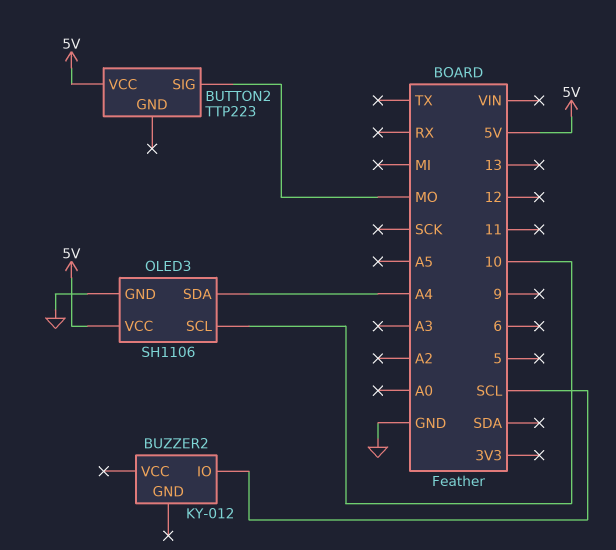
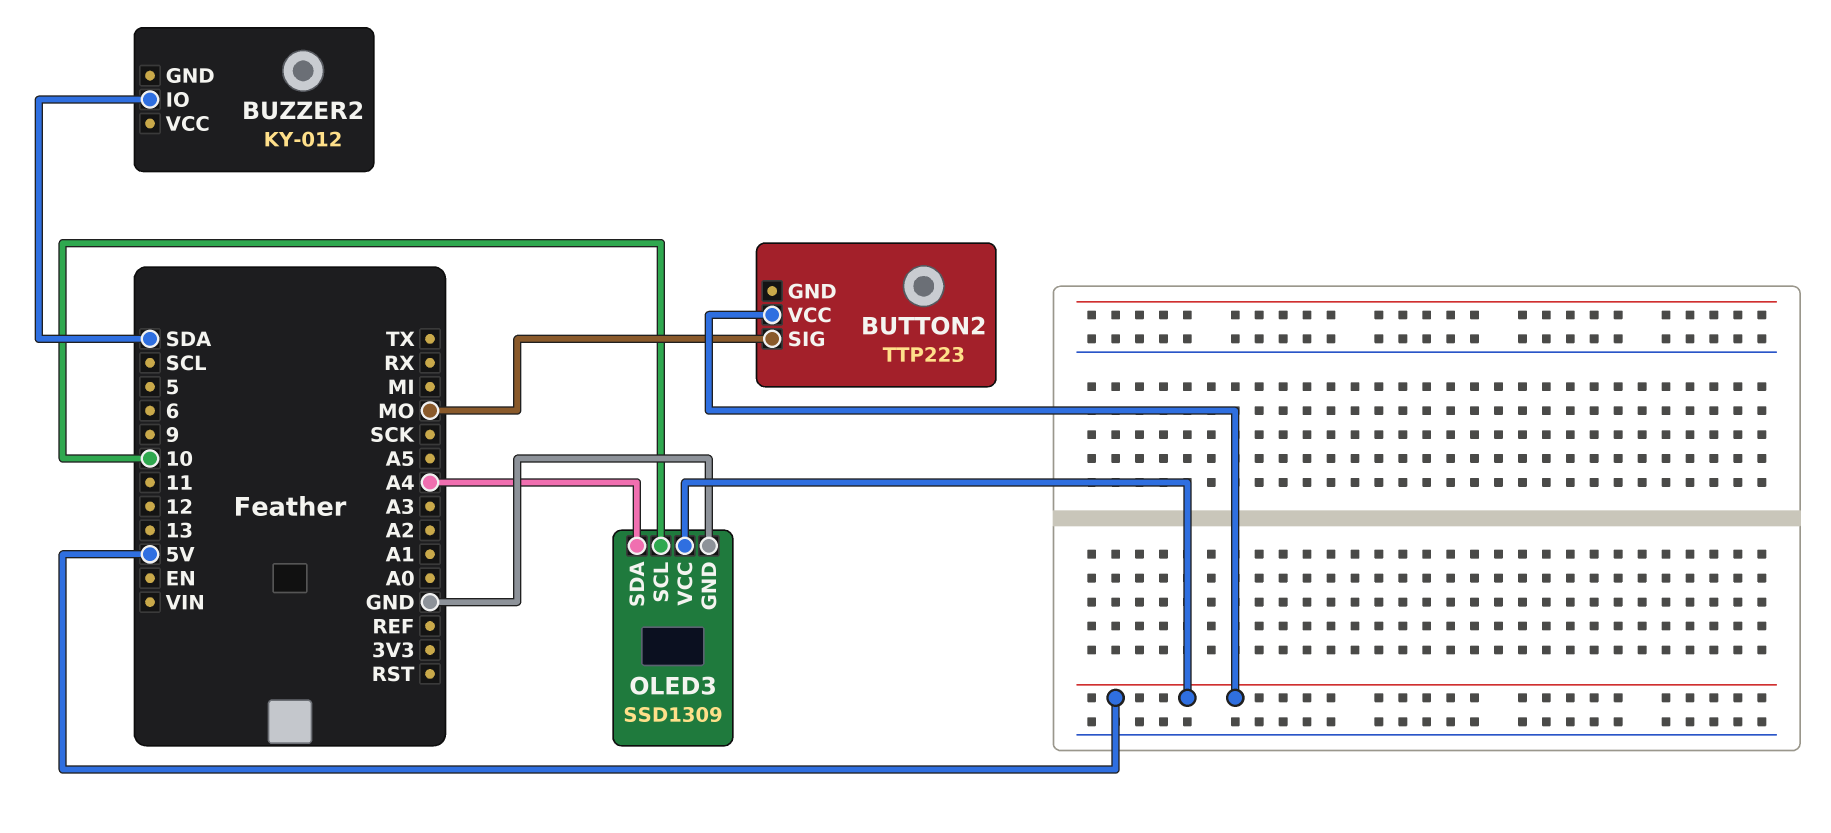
BUZZER2 pin IO: SCL -> SDA
OLED3: SH1106 -> SSD1309

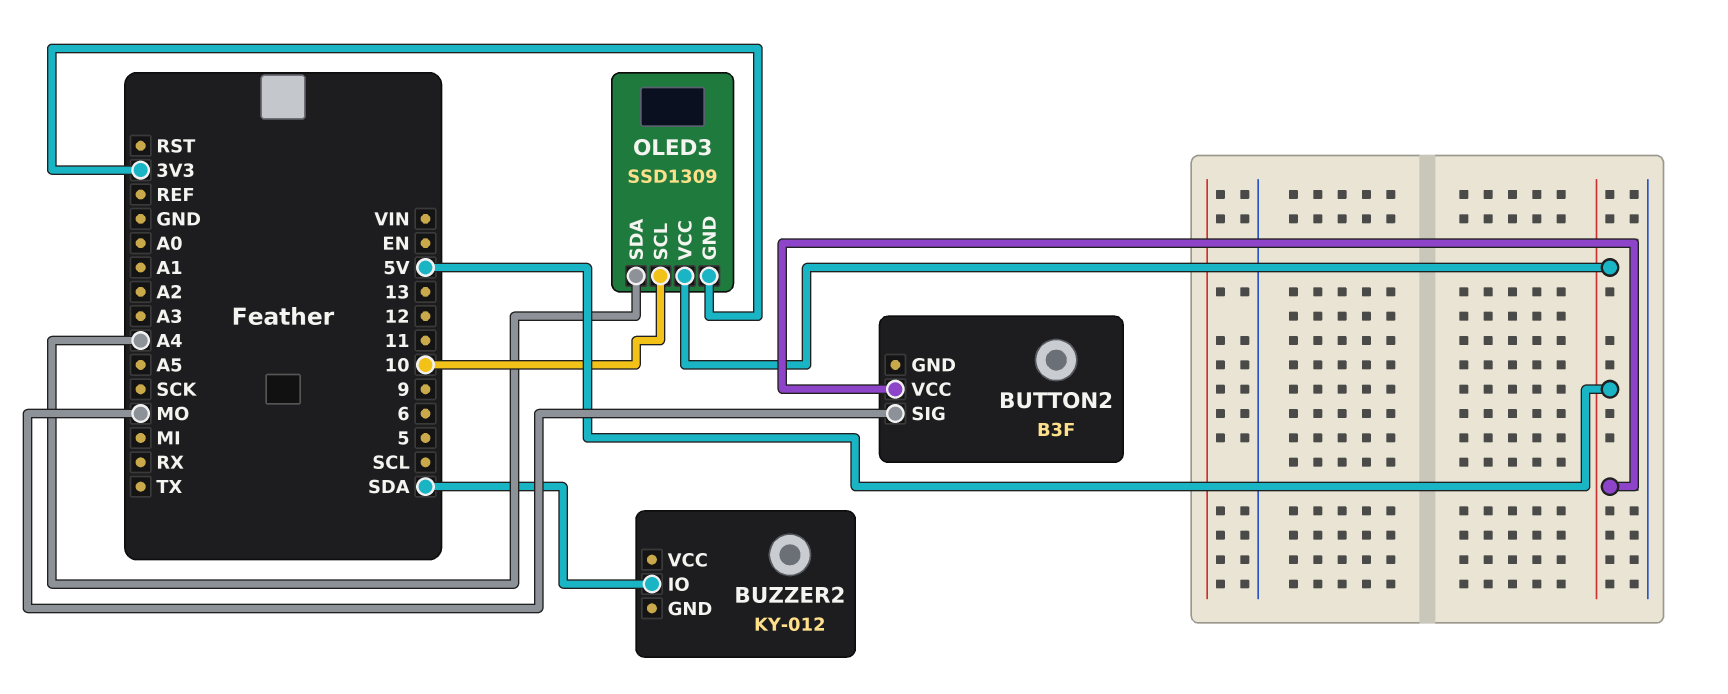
BUTTON2: TTP223 -> B3F
OLED3 pin GND: GND -> 3V3

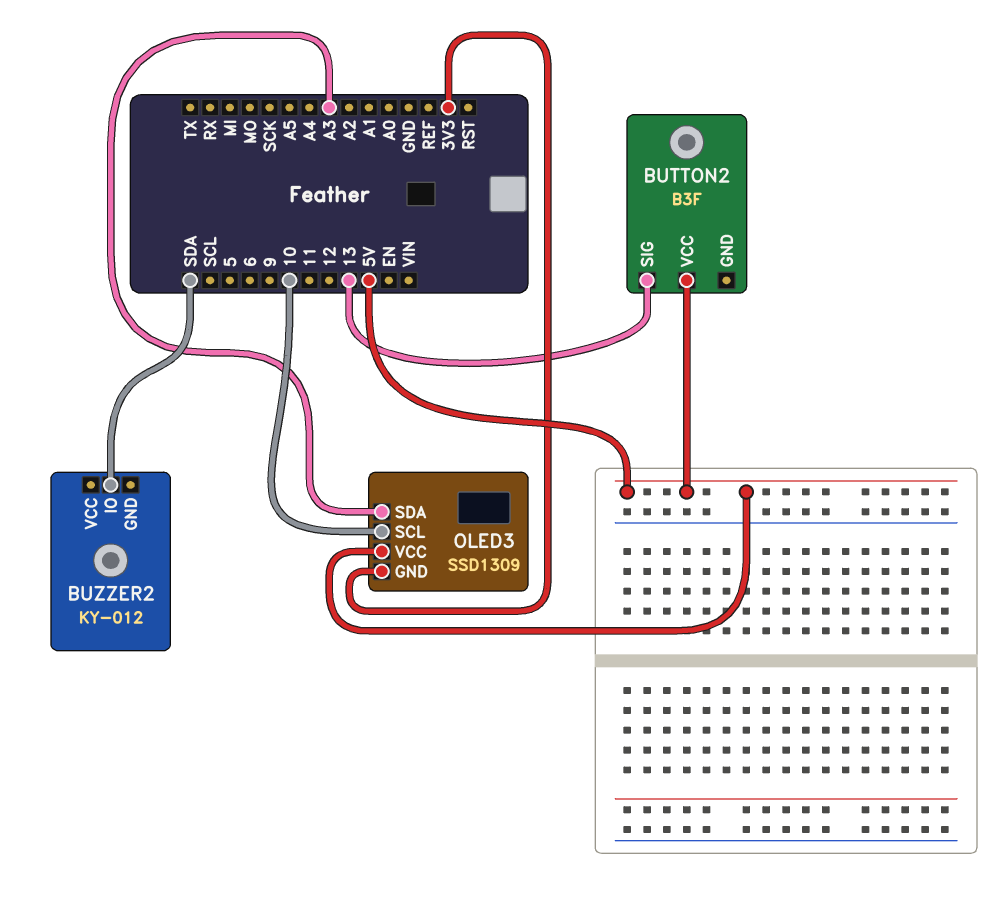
BUTTON2 pin SIG: MO -> 13
OLED3 pin SDA: A4 -> A3

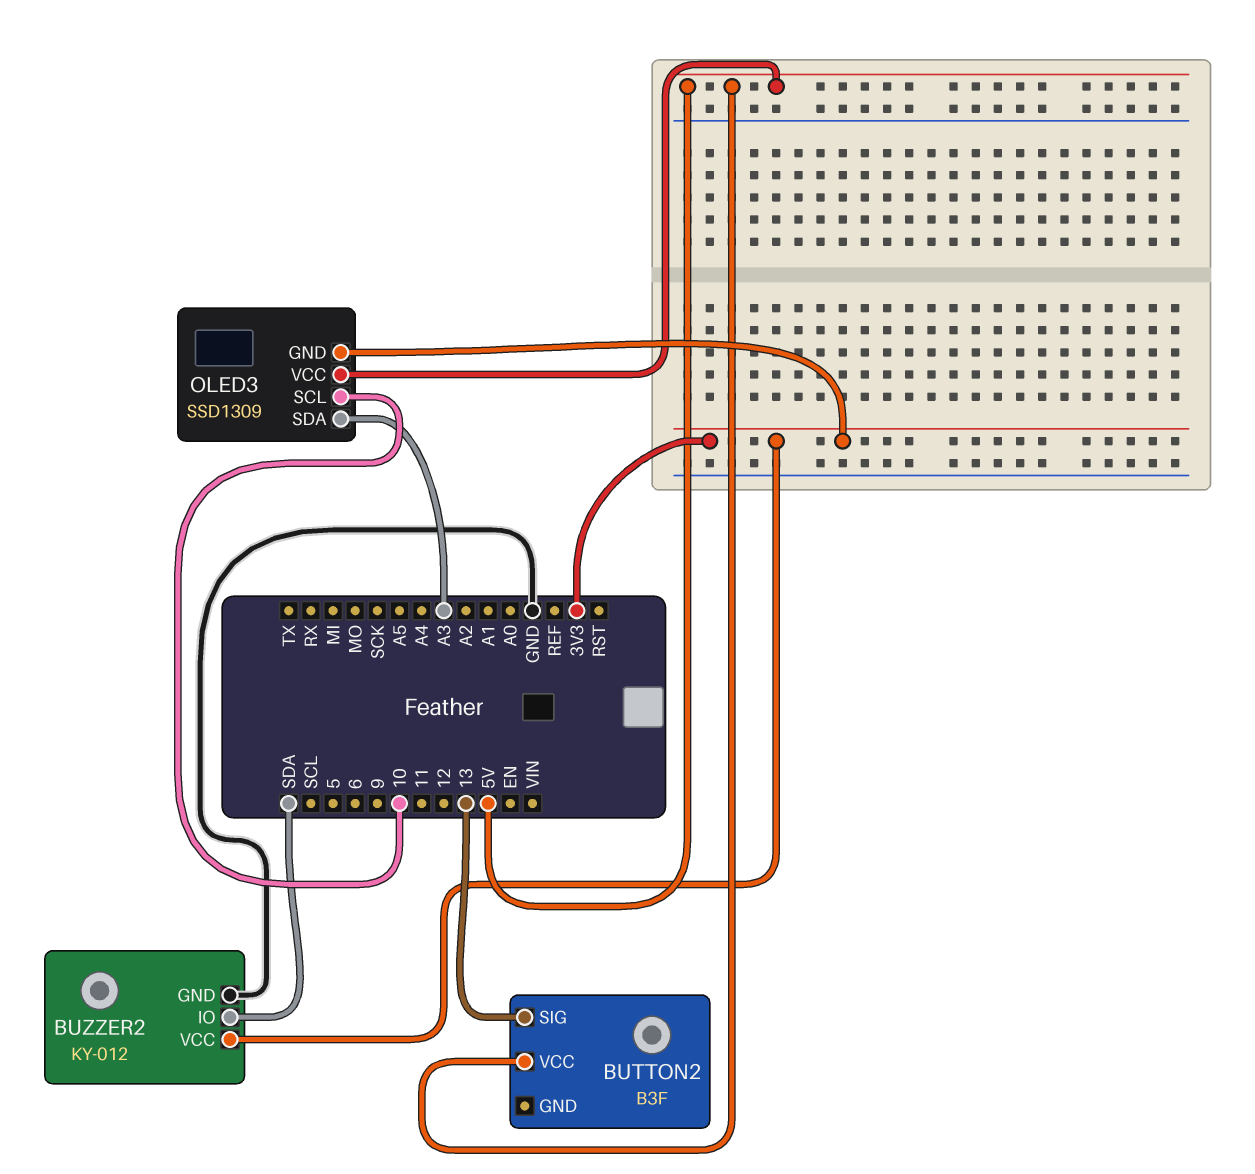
BUZZER2 pin GND: none -> GND
BUZZER2 pin VCC: none -> 3V3

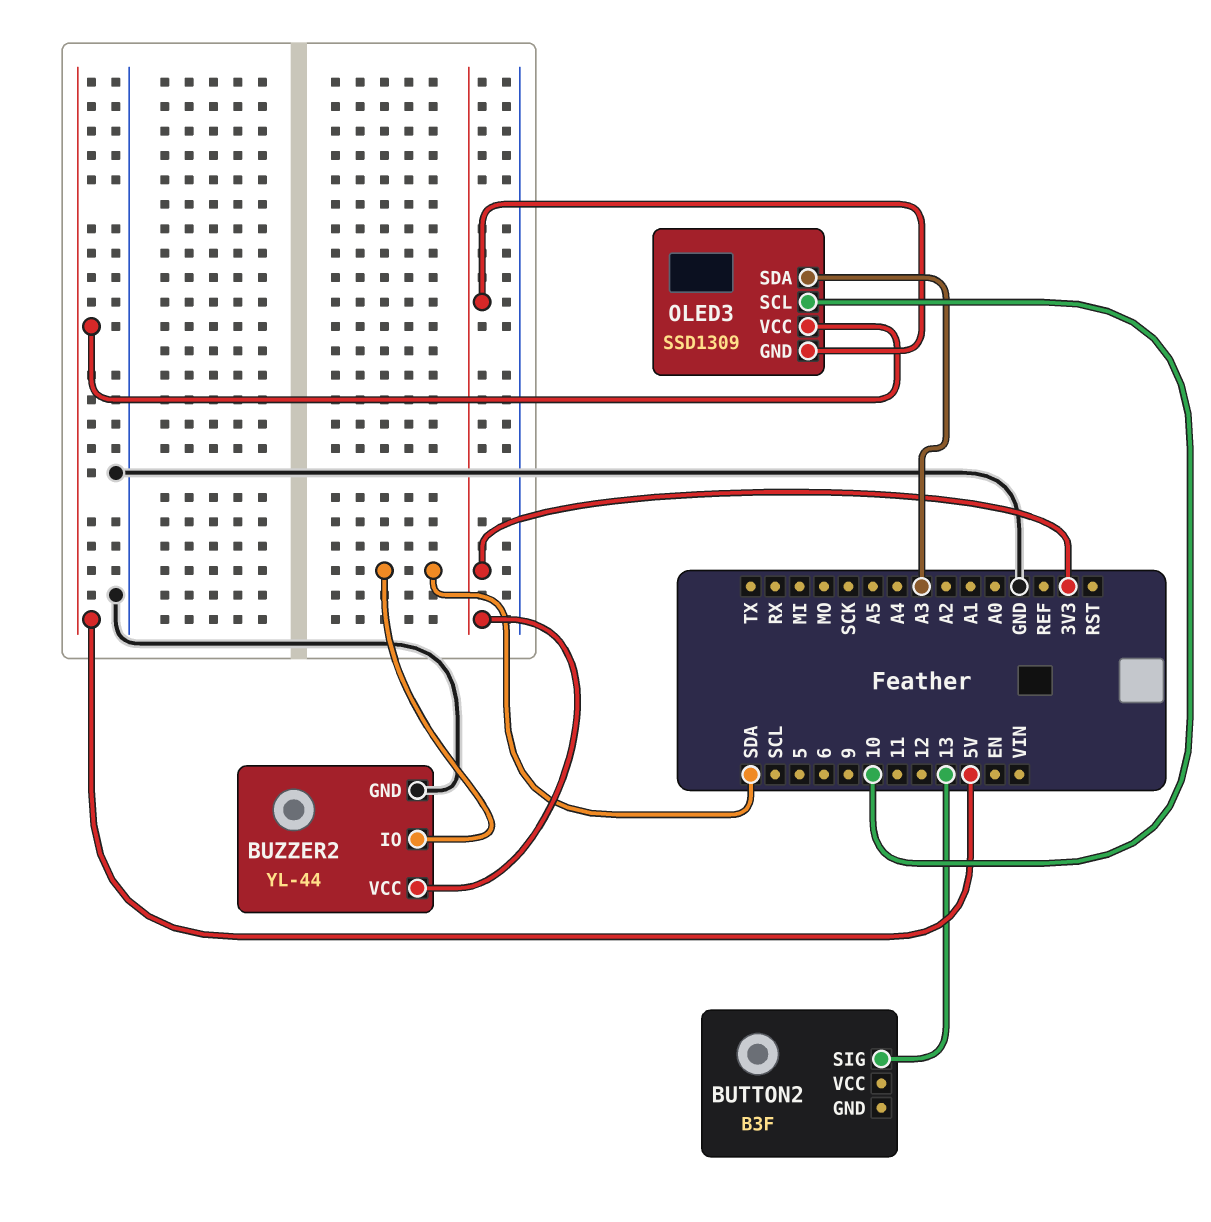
BUTTON2 pin VCC: 5V -> none
BUZZER2: KY-012 -> YL-44

